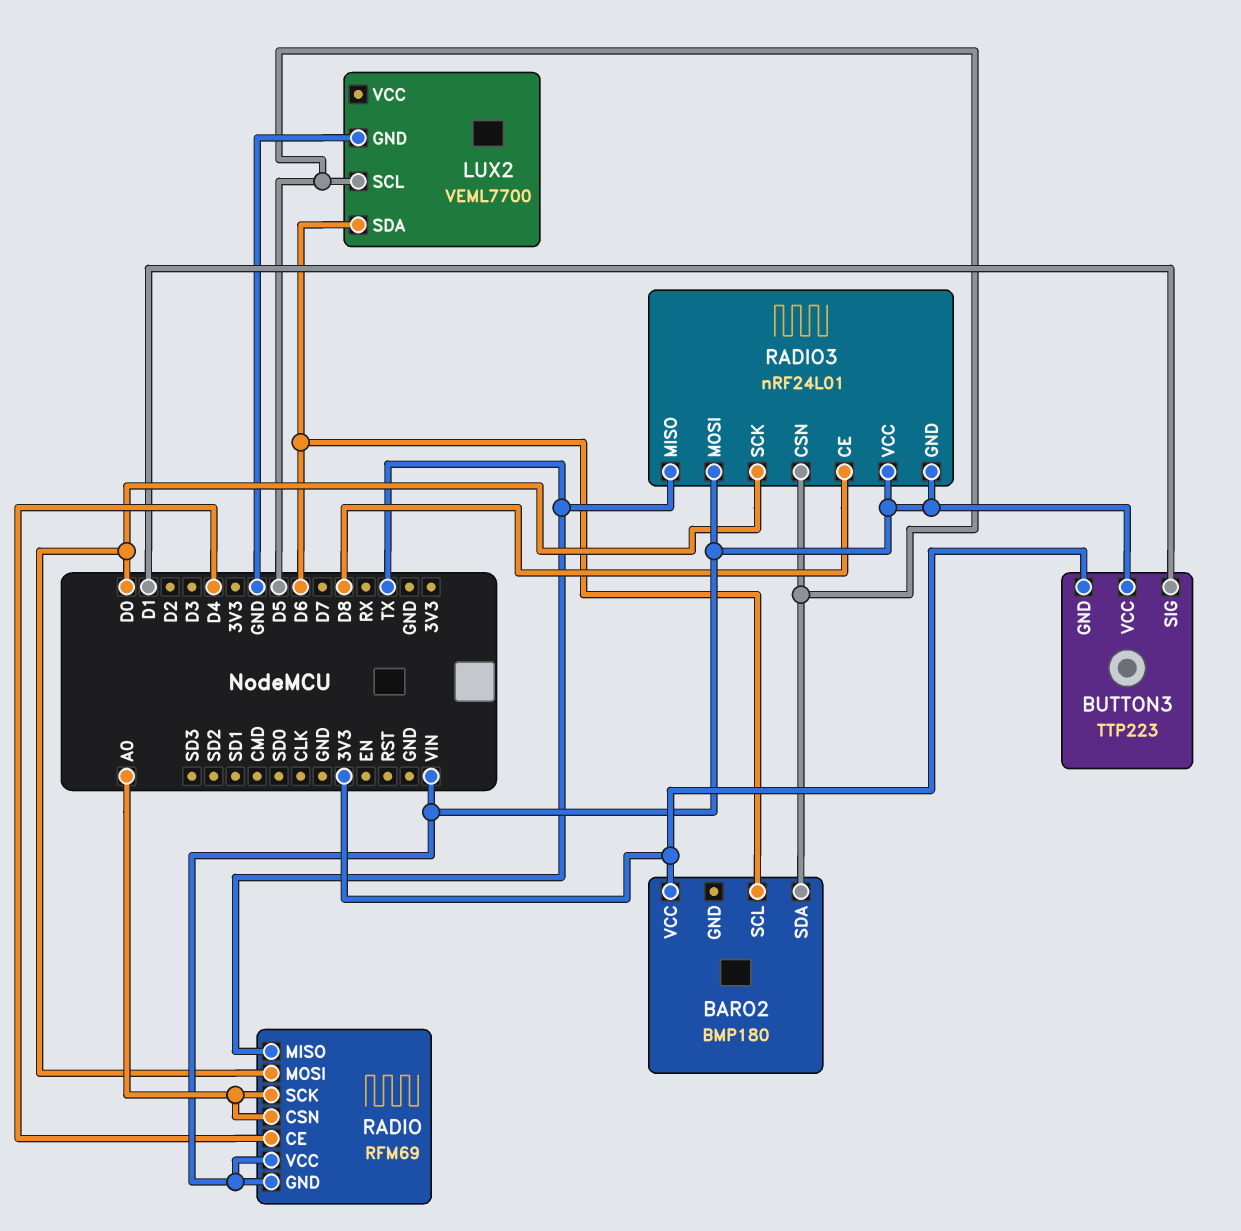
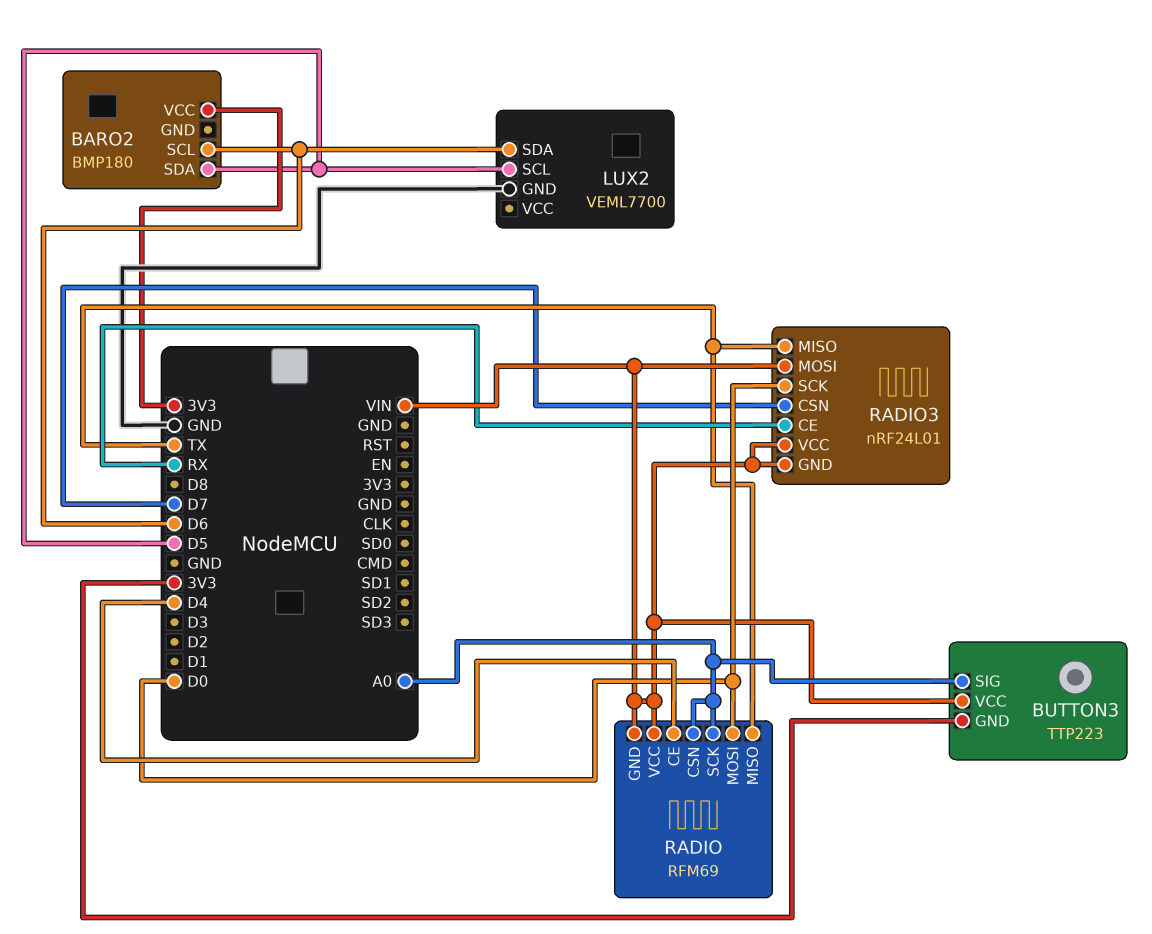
BUTTON3 pin SIG: D1 -> A0
RADIO3 pin CE: D8 -> RX
RADIO3 pin CSN: D5 -> D7

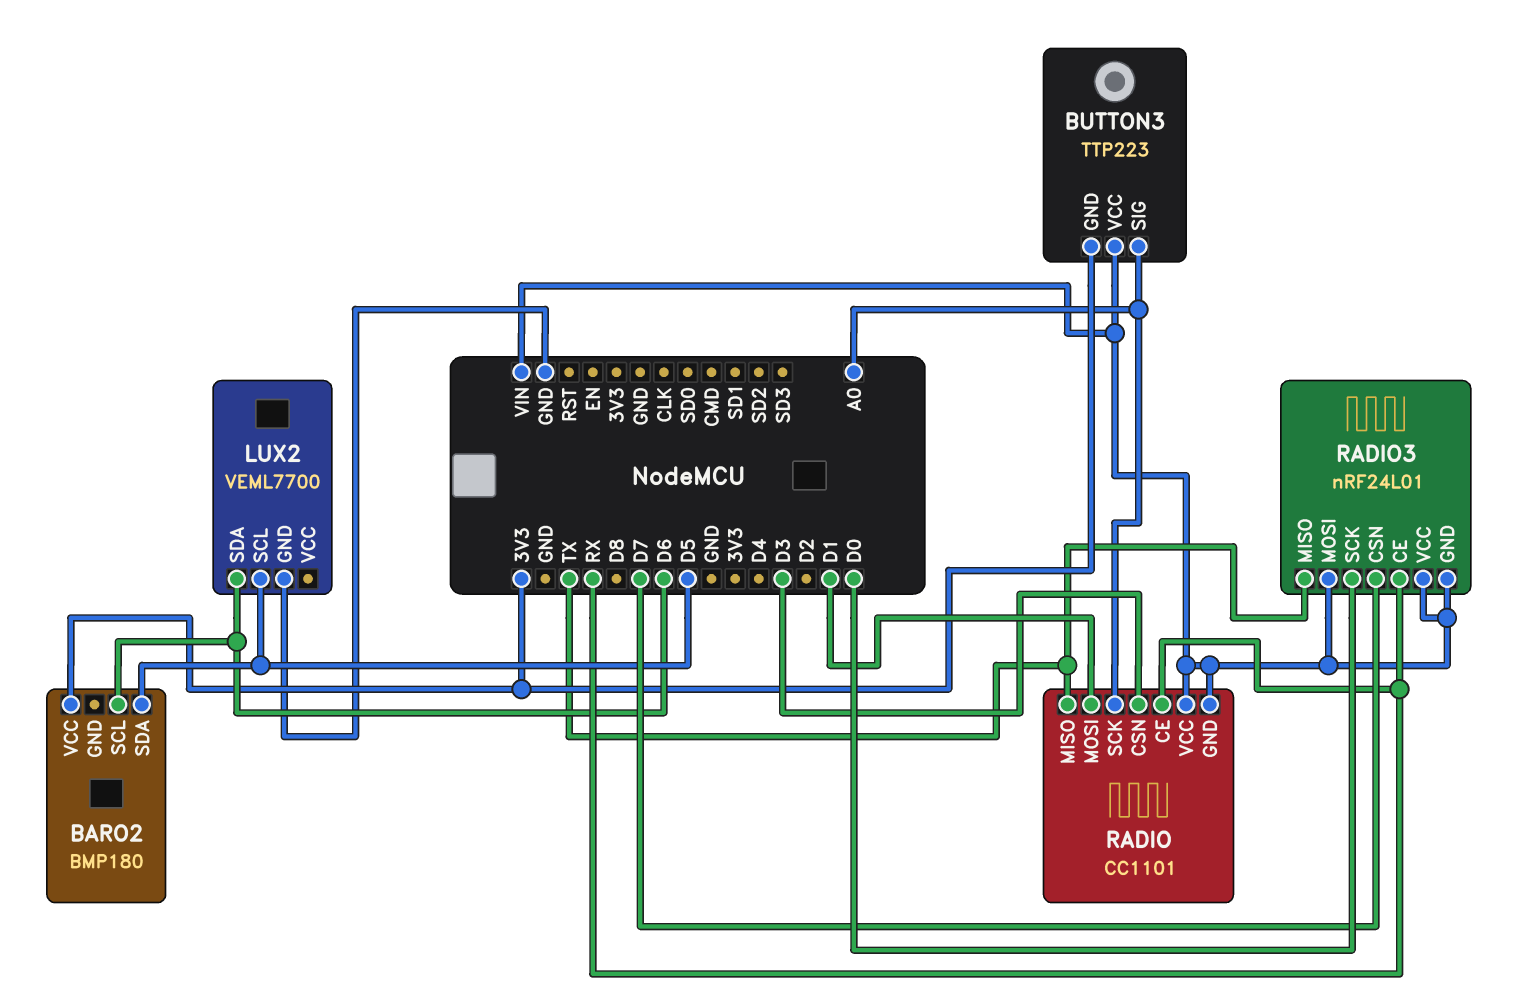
RADIO: RFM69 -> CC1101
RADIO pin CE: D4 -> RX
RADIO pin CSN: A0 -> D3
RADIO pin MOSI: D0 -> D1

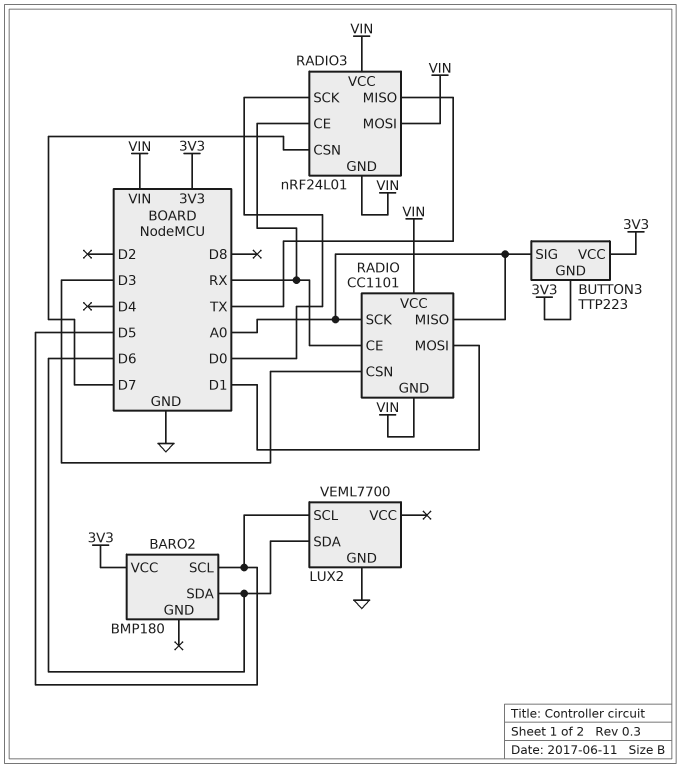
BARO2 pin SCL: D6 -> D5
BARO2 pin SDA: D5 -> D6
BUTTON3 pin VCC: VIN -> 3V3
RADIO pin MISO: TX -> A0

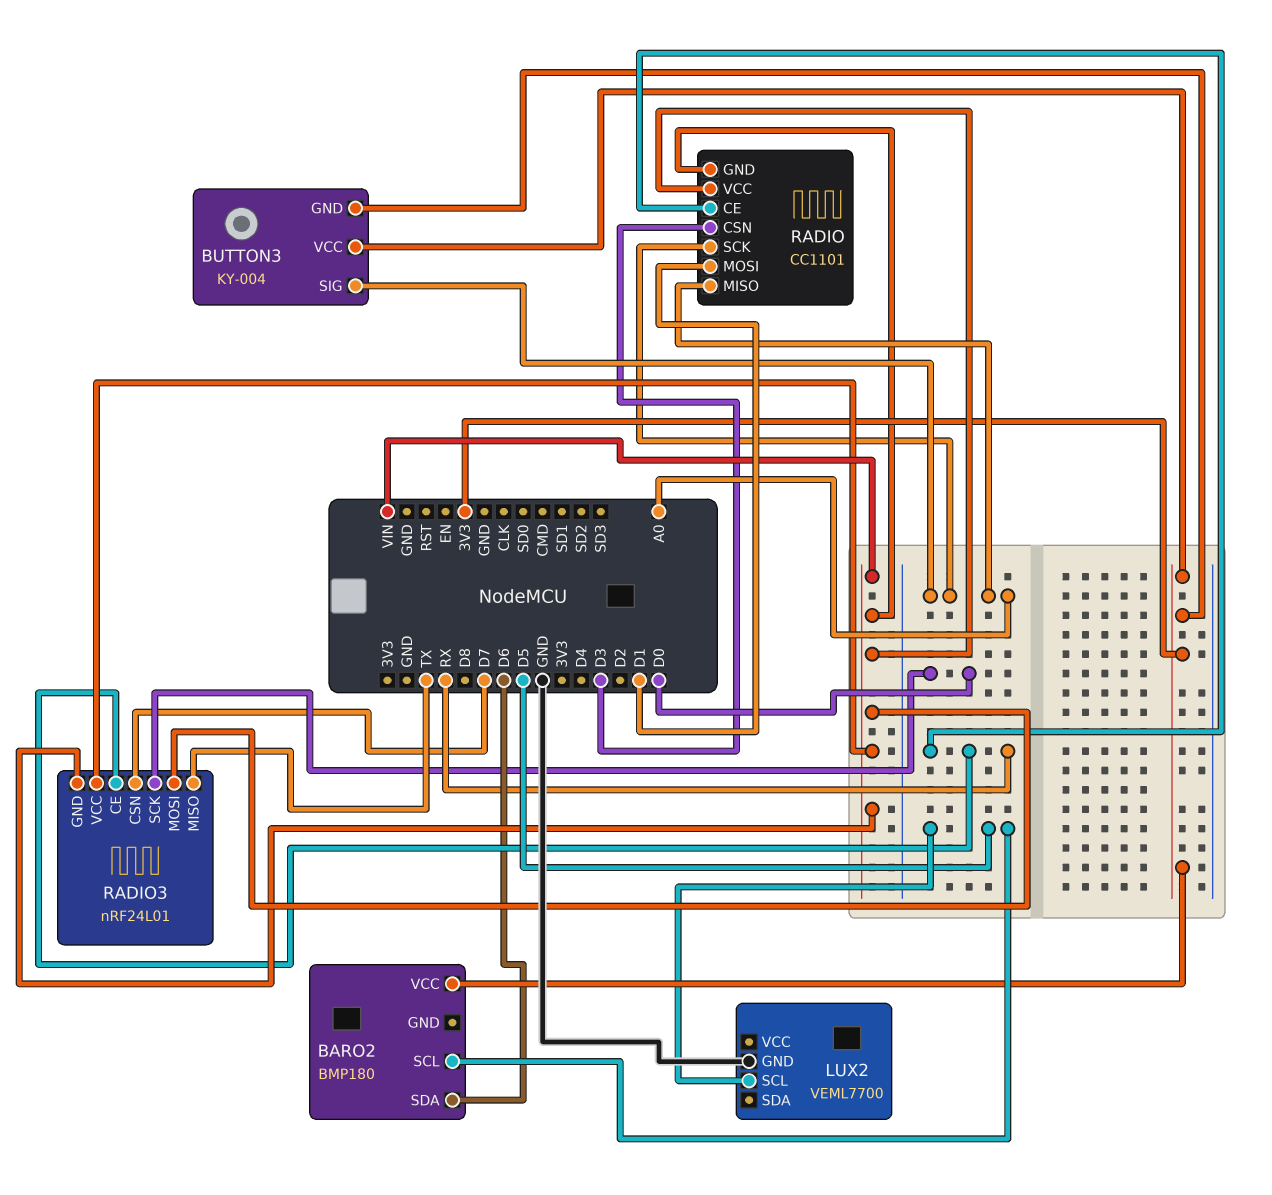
BUTTON3: TTP223 -> KY-004
LUX2 pin SDA: D6 -> none

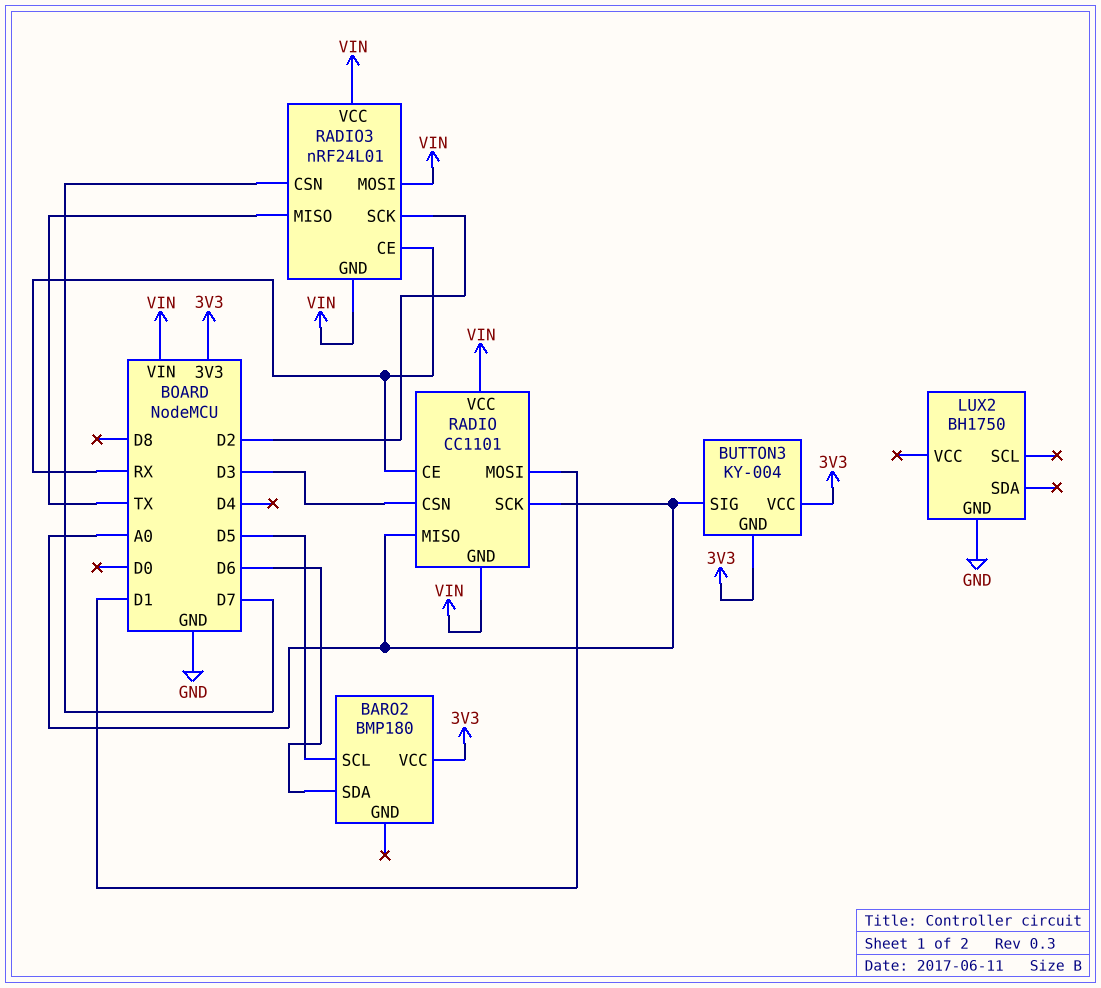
LUX2: VEML7700 -> BH1750
LUX2 pin SCL: D5 -> none
RADIO3 pin SCK: D0 -> D2

